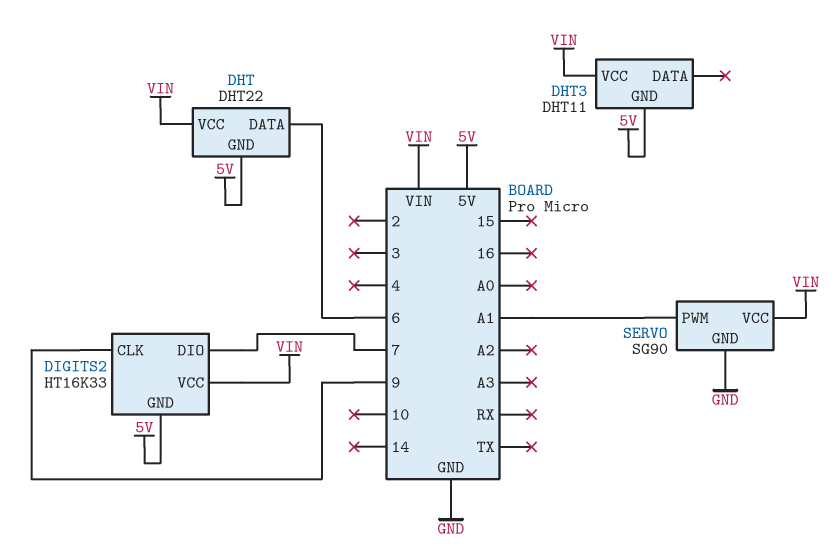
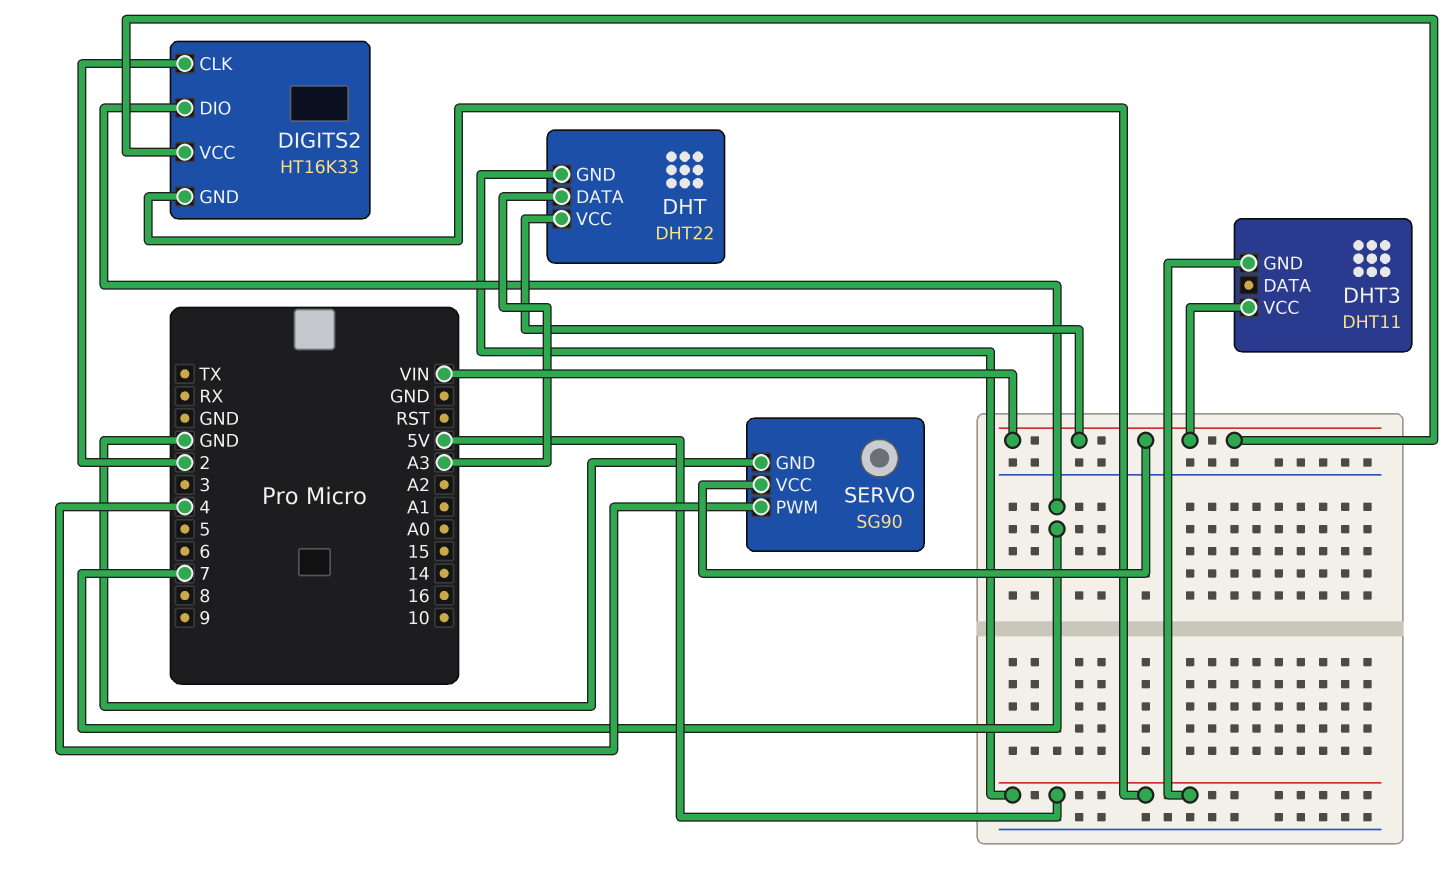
DHT pin DATA: 6 -> A3
DIGITS2 pin CLK: 9 -> 2
SERVO pin PWM: A1 -> 4

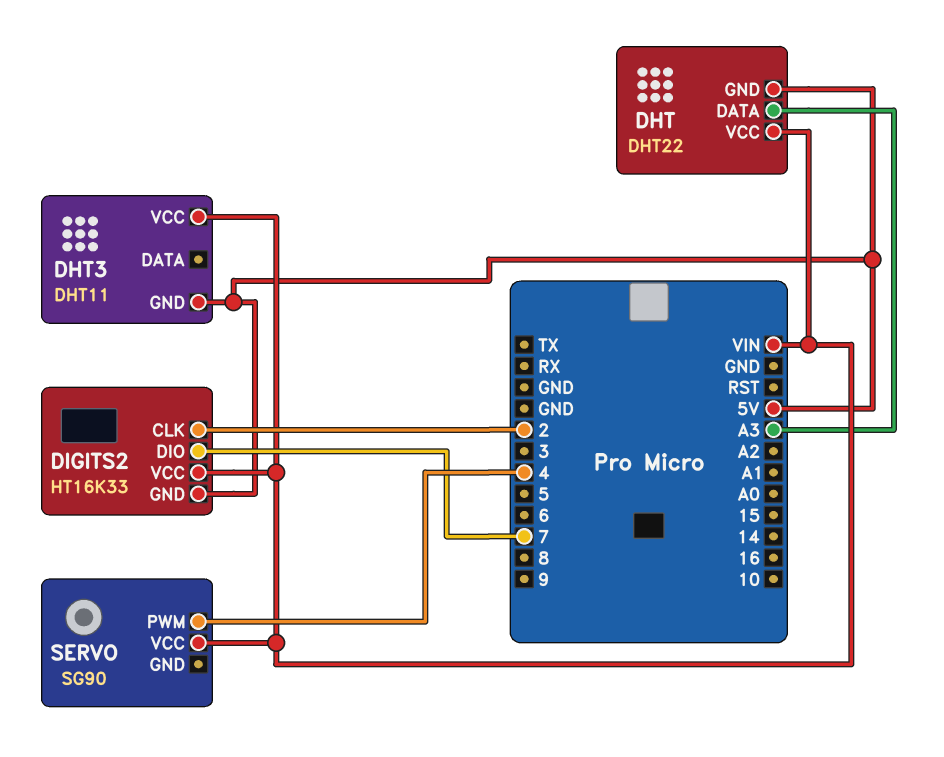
SERVO pin GND: GND -> none

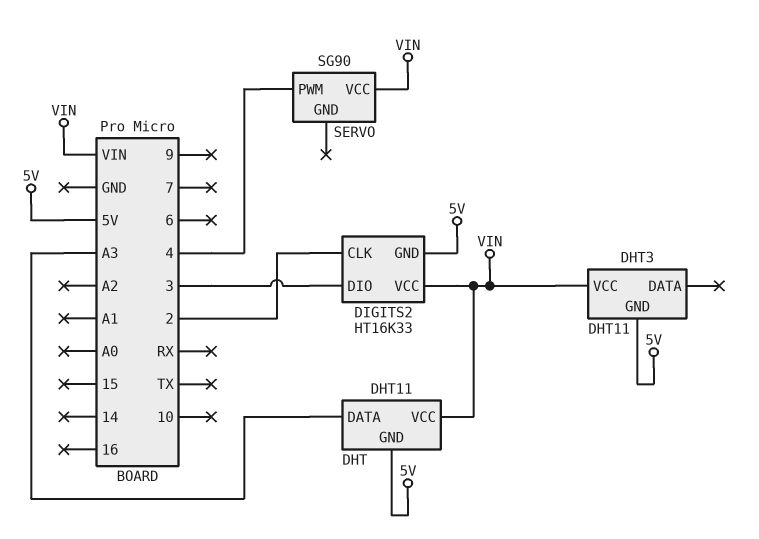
DHT: DHT22 -> DHT11
DIGITS2 pin DIO: 7 -> 3

